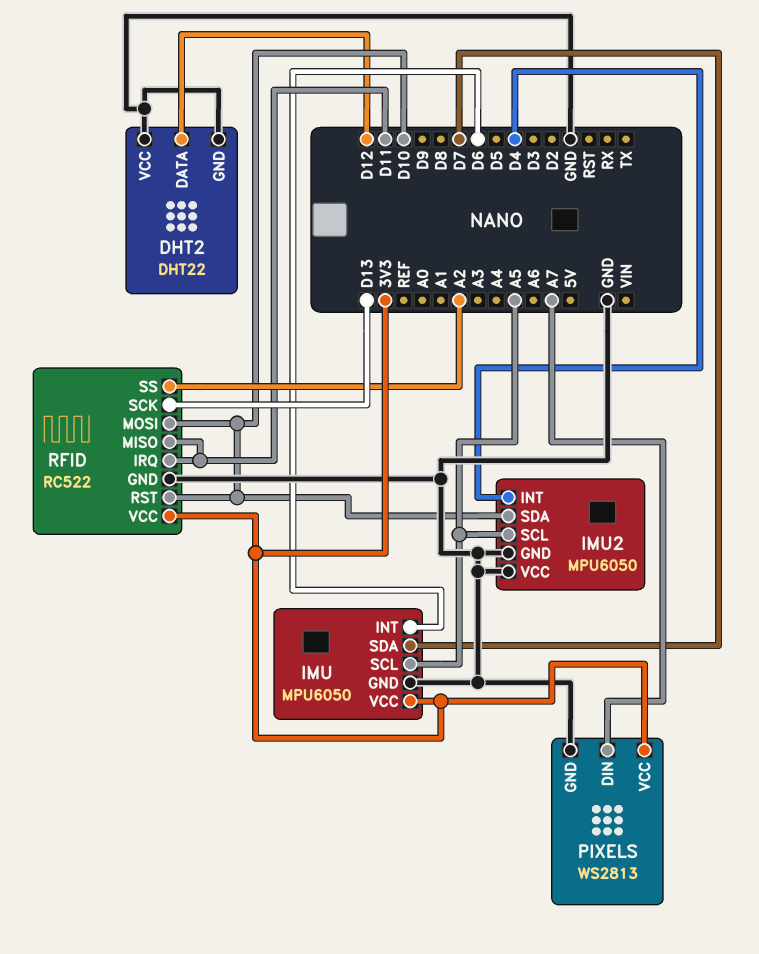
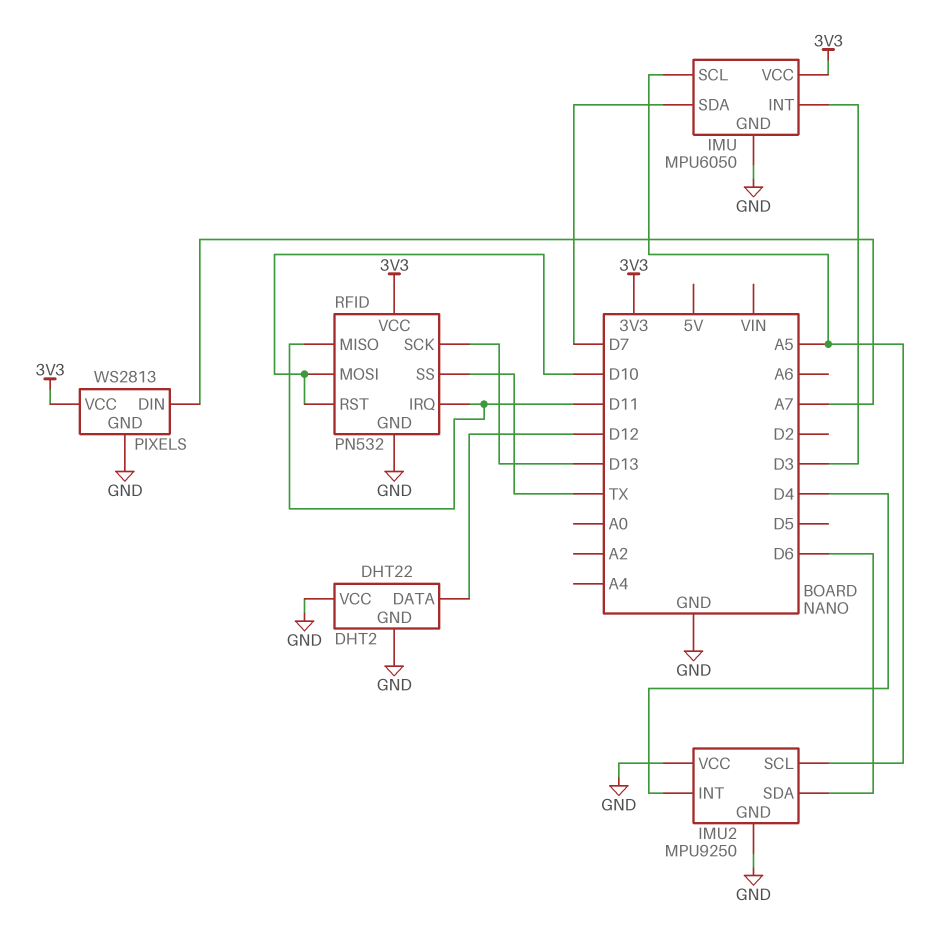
IMU pin INT: D6 -> D3
IMU2: MPU6050 -> MPU9250
IMU2 pin SDA: D10 -> D6
RFID: RC522 -> PN532
RFID pin SS: A2 -> TX

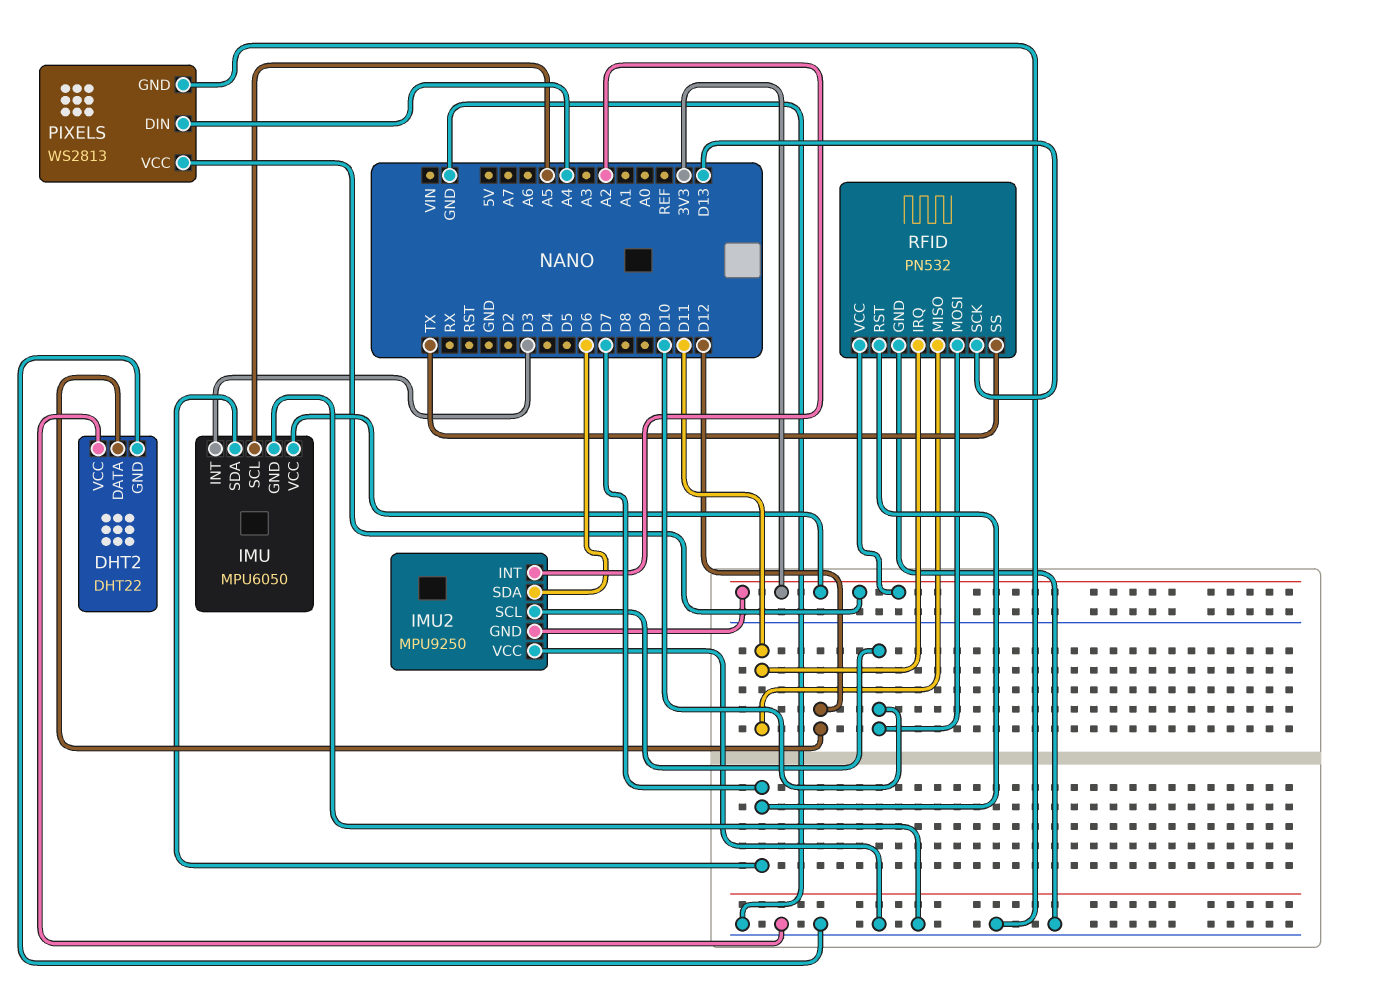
IMU2 pin GND: GND -> 3V3
IMU2 pin INT: D4 -> A2
IMU2 pin SCL: A5 -> D10
PIXELS pin DIN: A7 -> A4
RFID pin RST: D10 -> D7

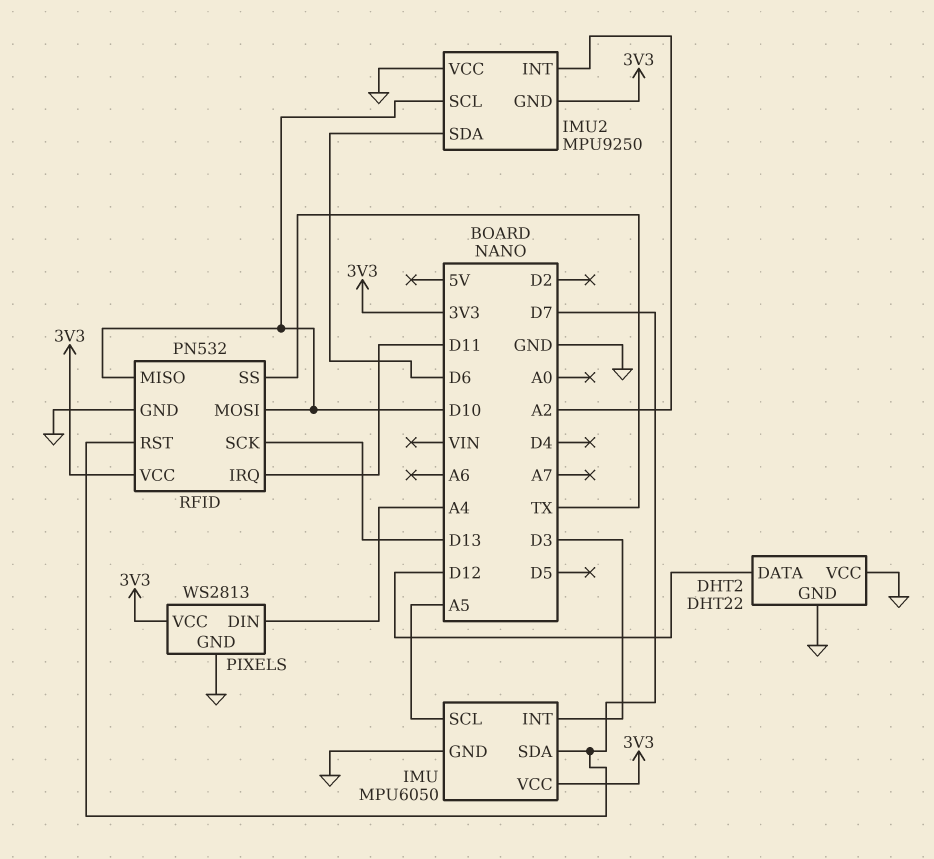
RFID pin MISO: D11 -> D10

